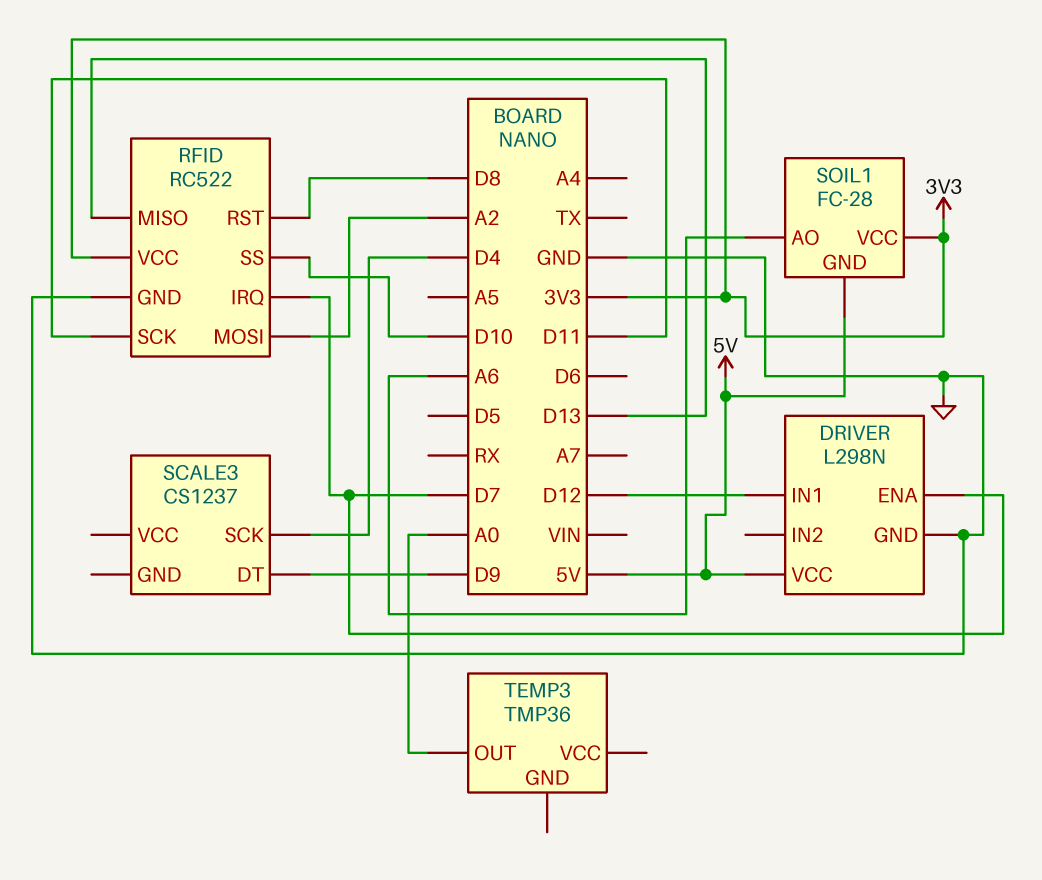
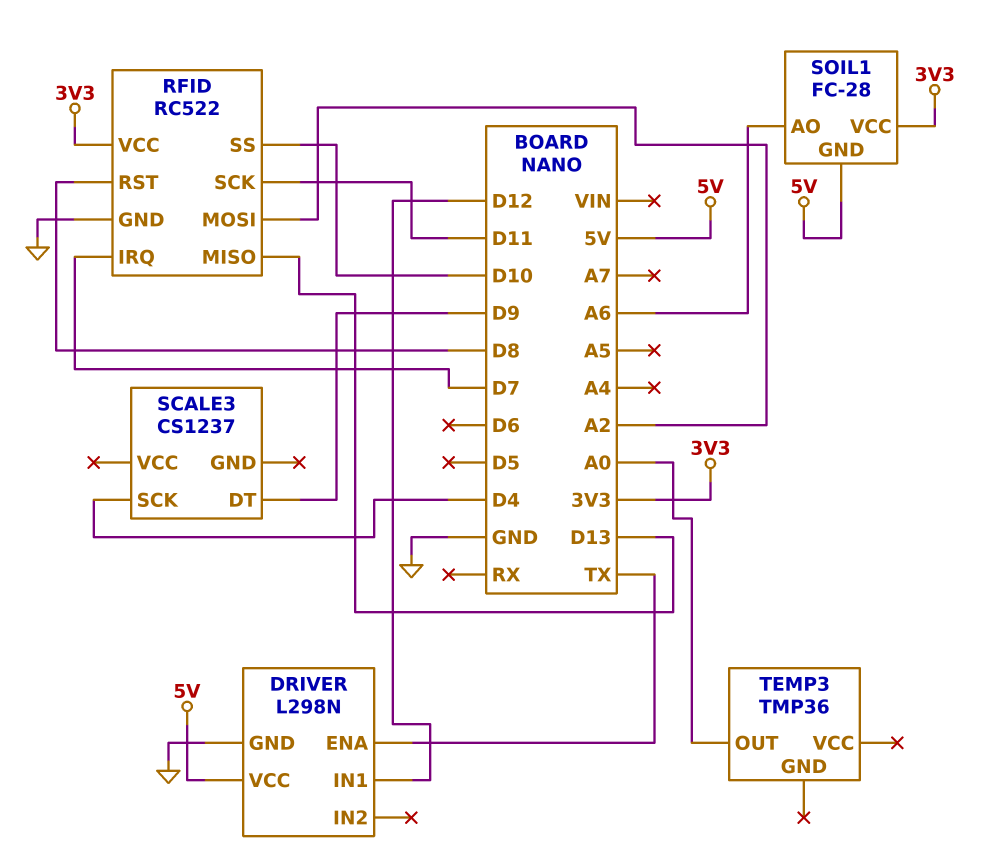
DRIVER pin ENA: D7 -> TX

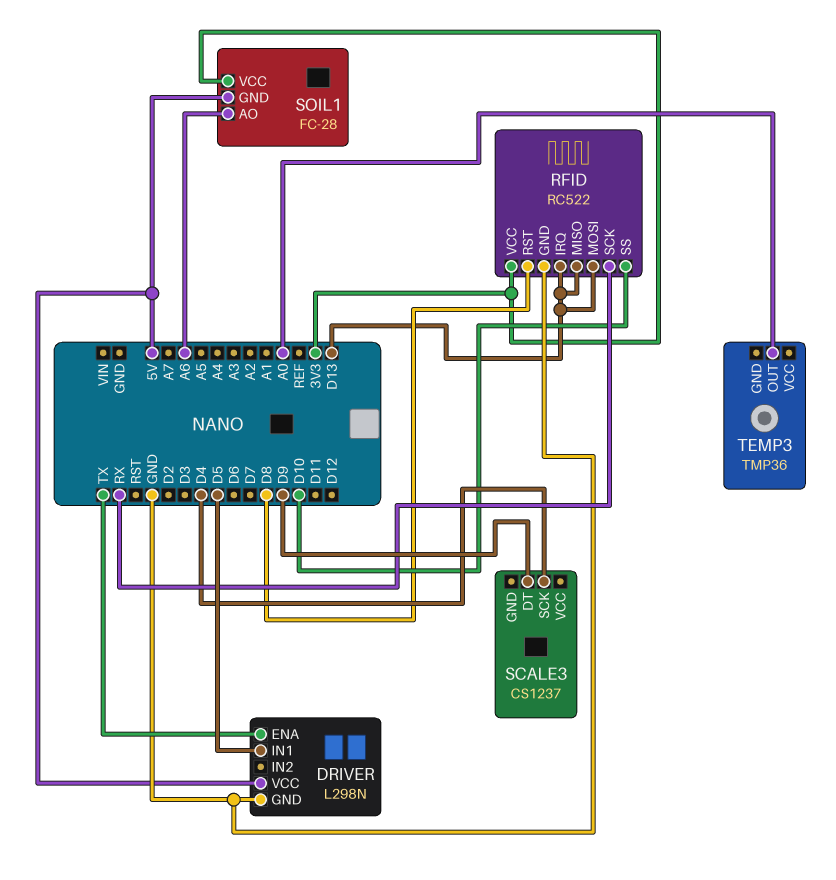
DRIVER pin IN1: D12 -> D5
RFID pin IRQ: D7 -> D13
RFID pin MOSI: A2 -> D13
RFID pin SCK: D11 -> RX

